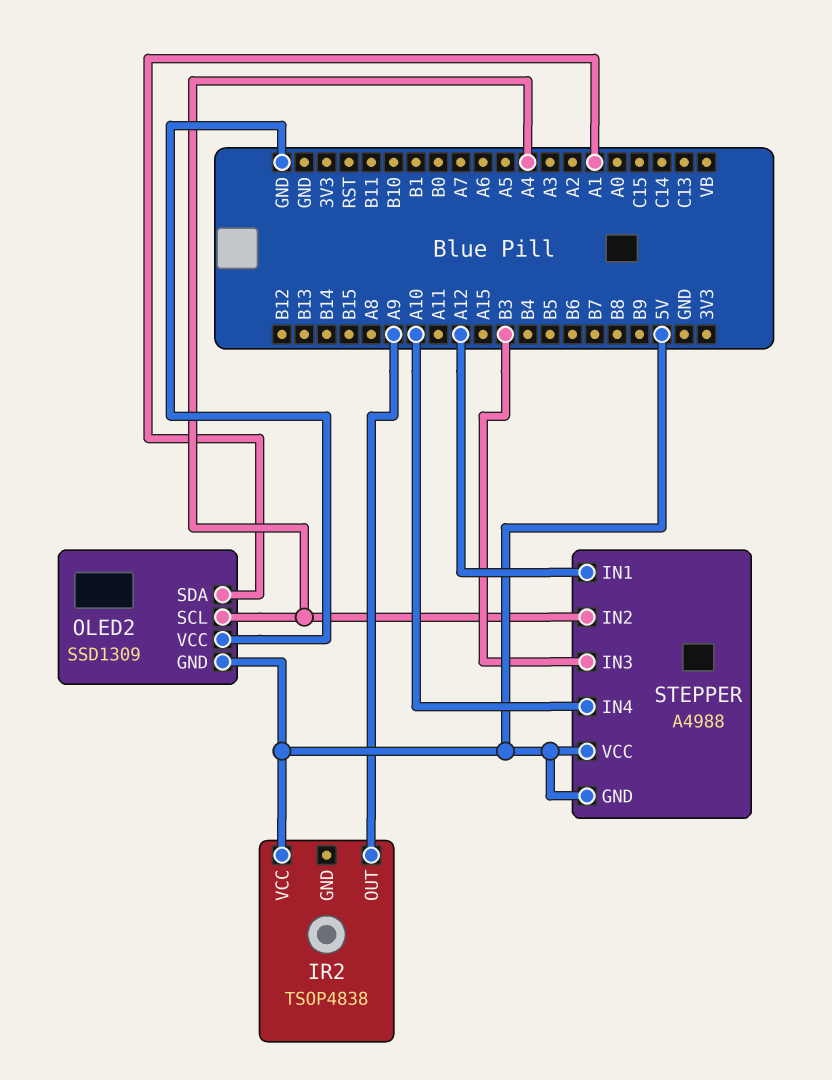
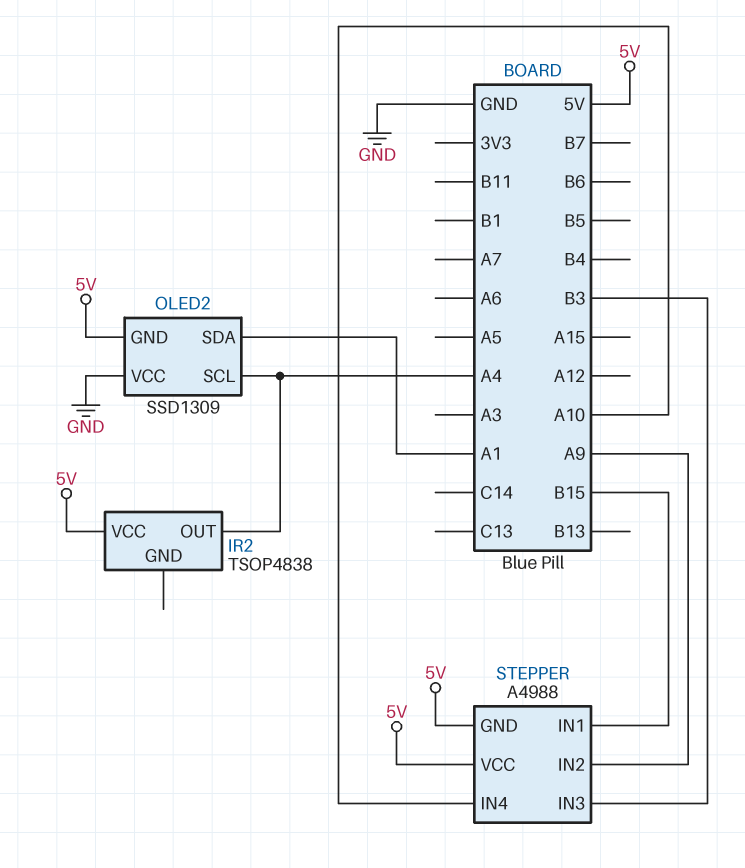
IR2 pin OUT: A9 -> A4
STEPPER pin IN1: A12 -> B15
STEPPER pin IN2: A4 -> A9

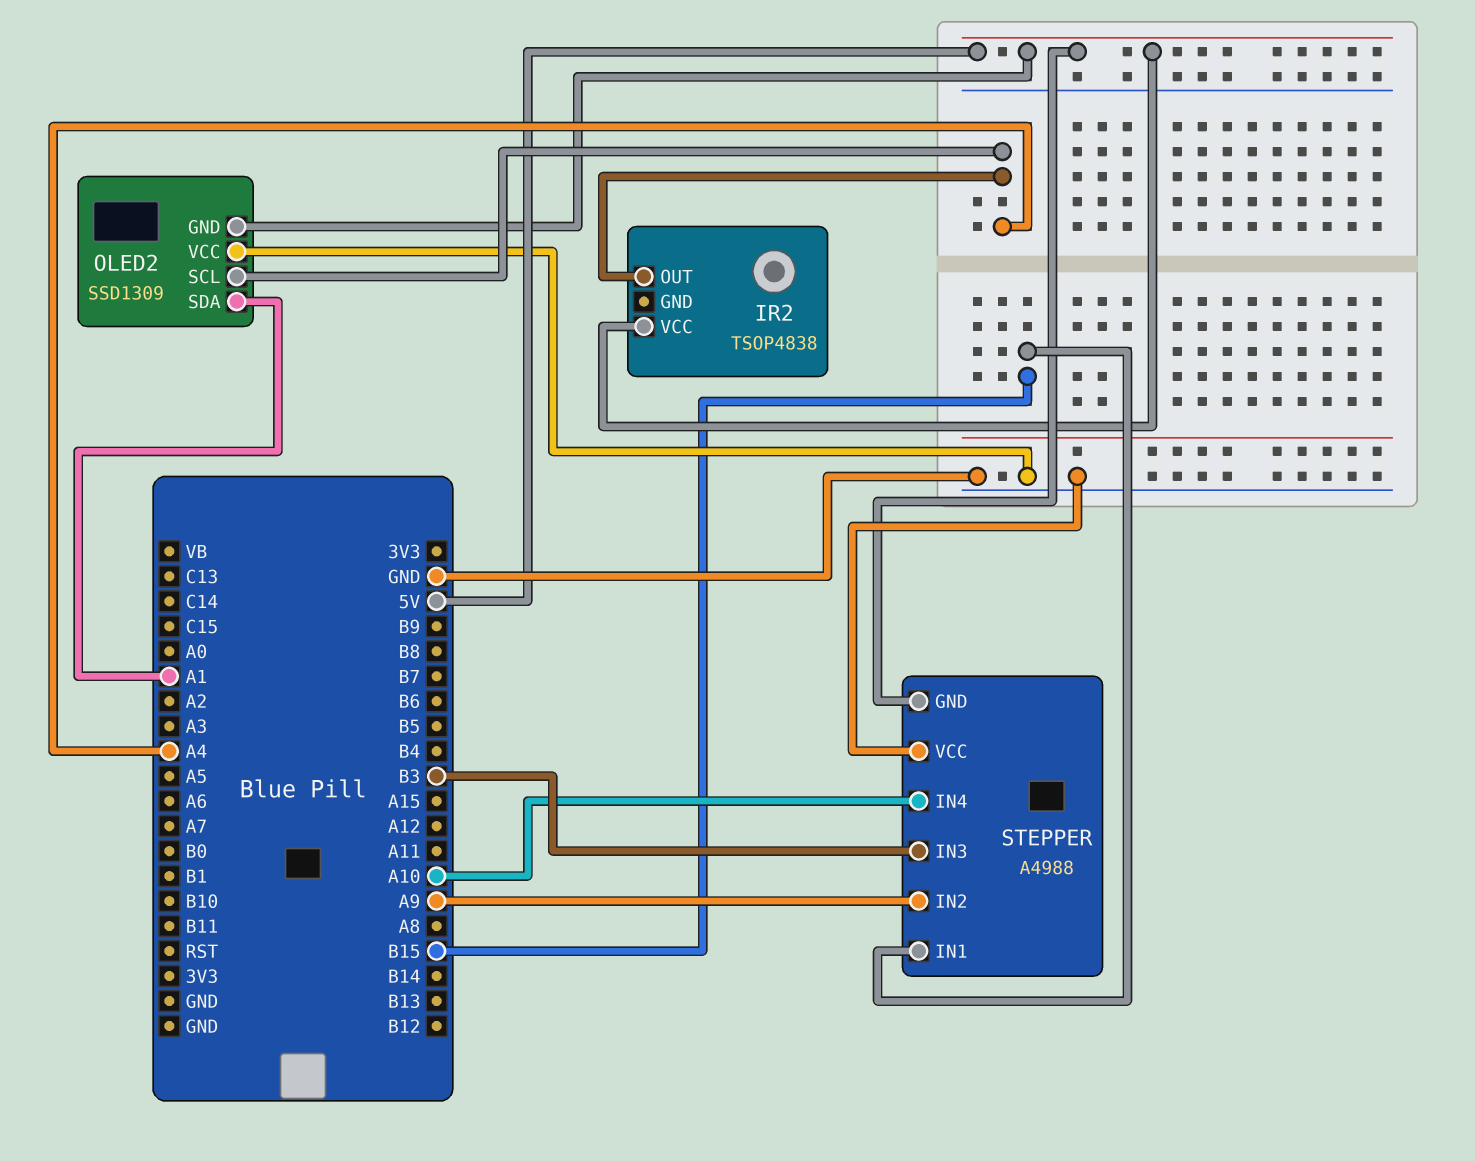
STEPPER pin VCC: 5V -> GND

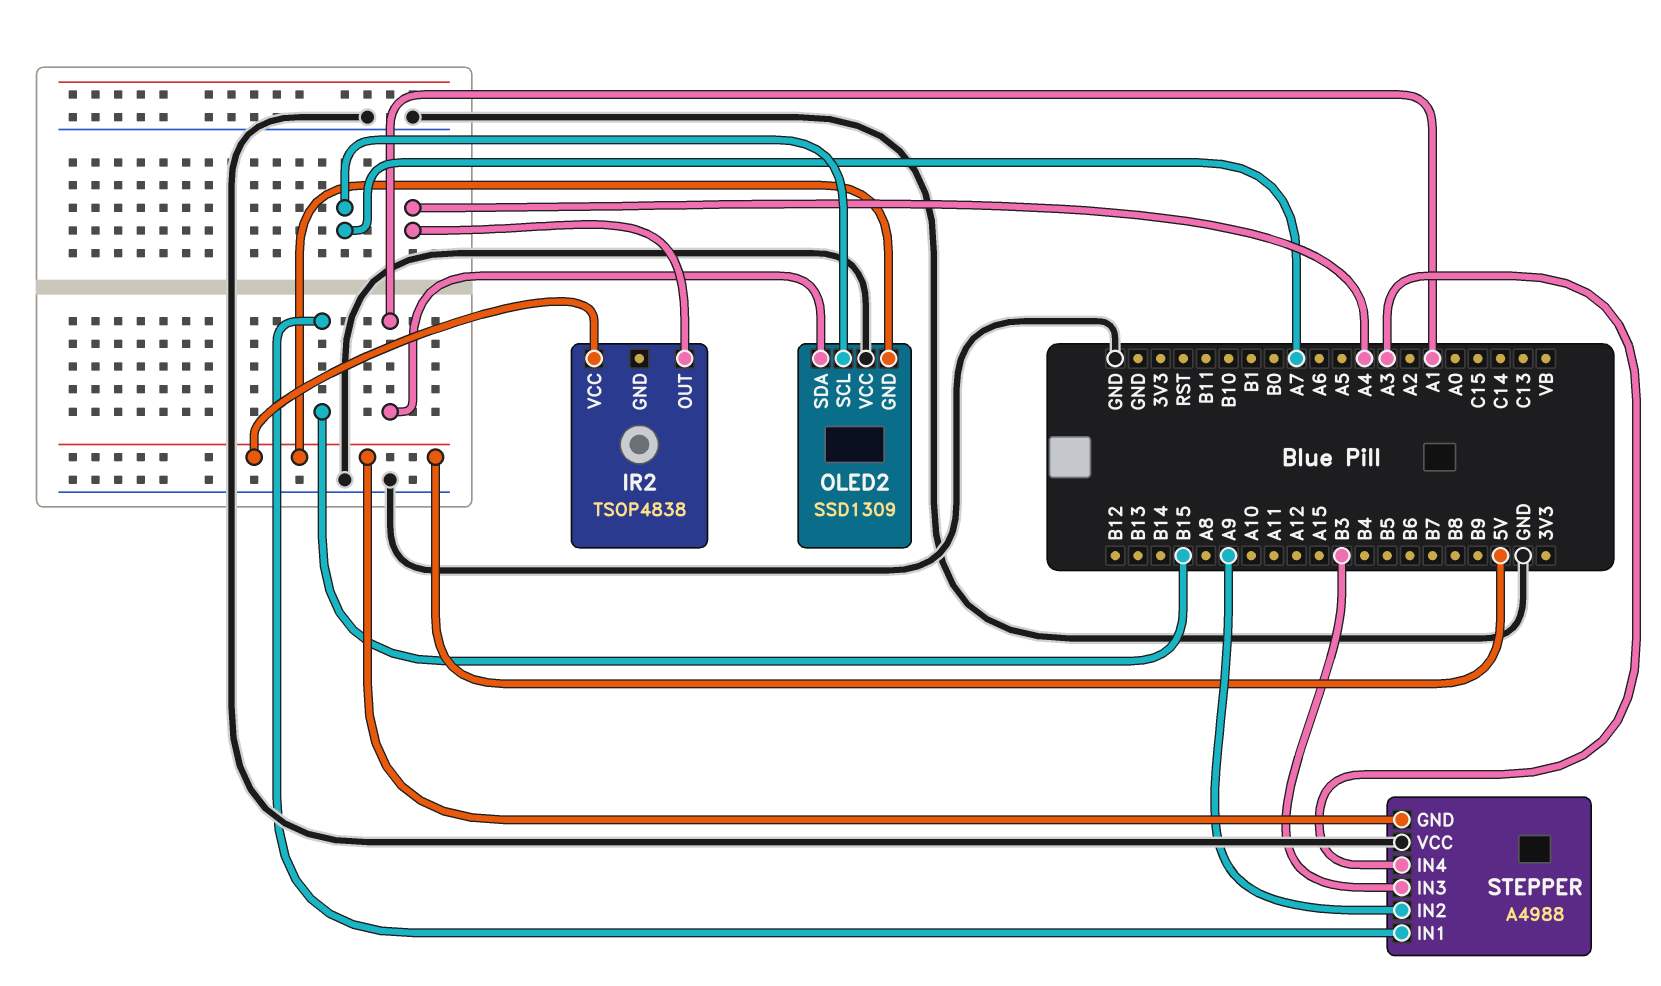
OLED2 pin SCL: A4 -> A7
STEPPER pin IN4: A10 -> A3

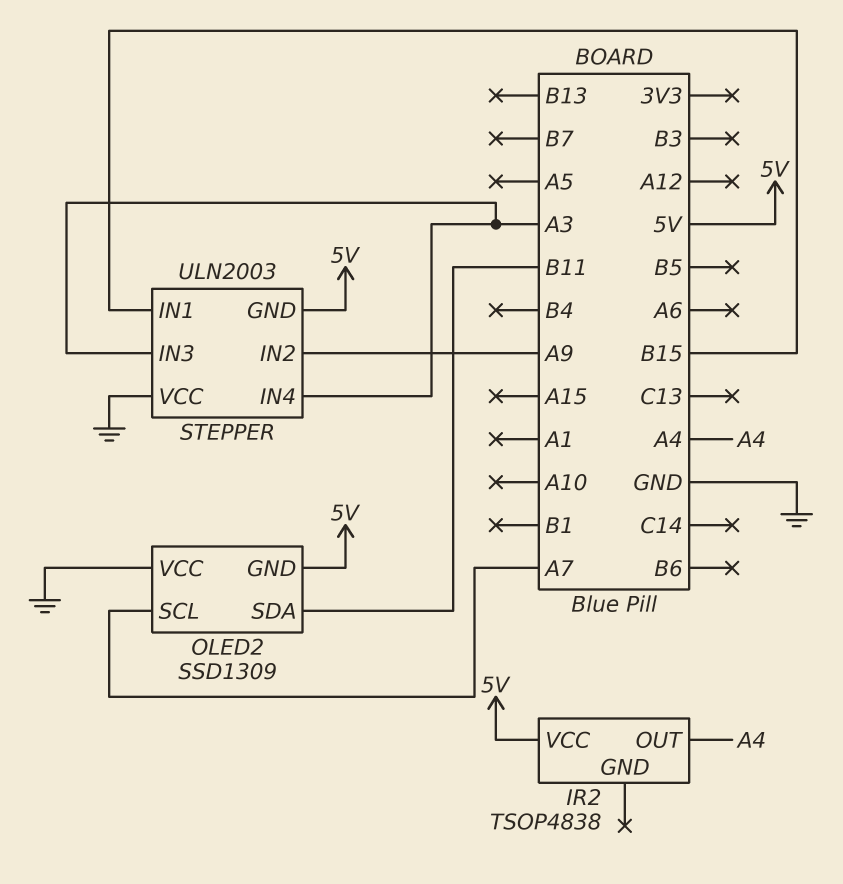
OLED2 pin SDA: A1 -> B11
STEPPER: A4988 -> ULN2003
STEPPER pin IN3: B3 -> A3

